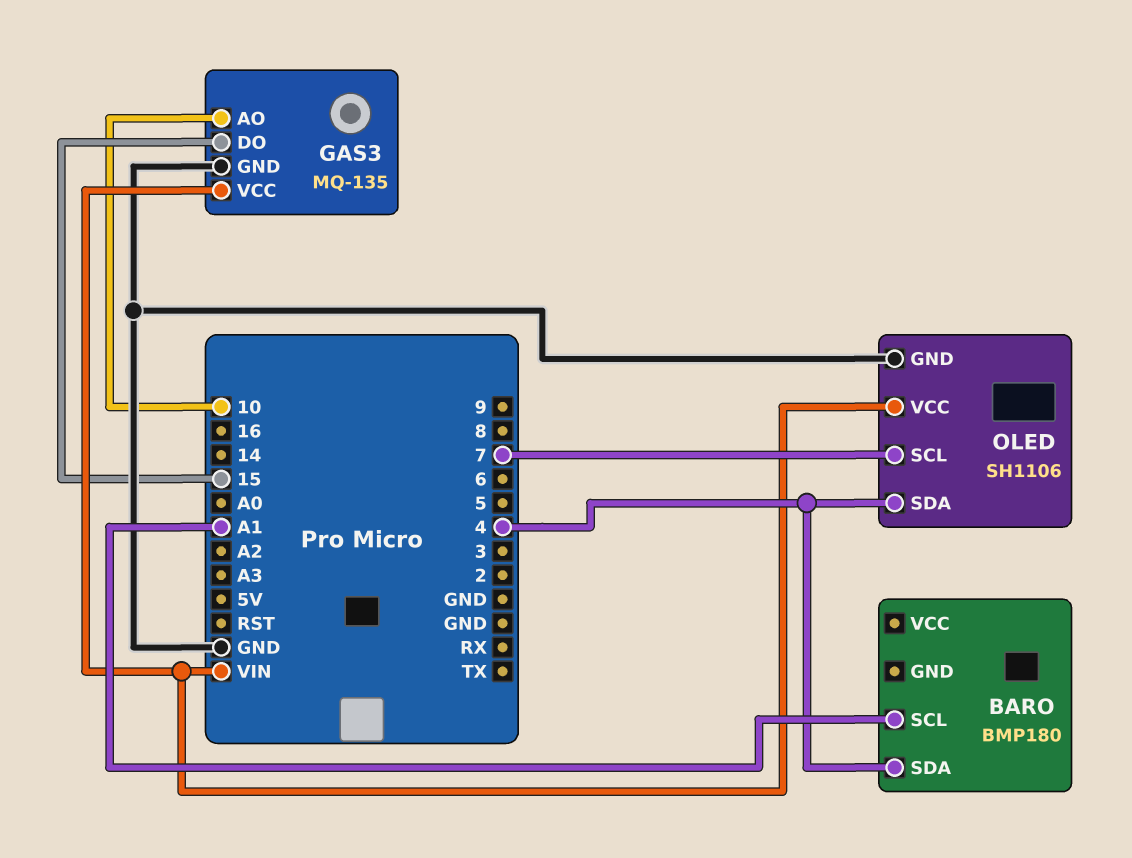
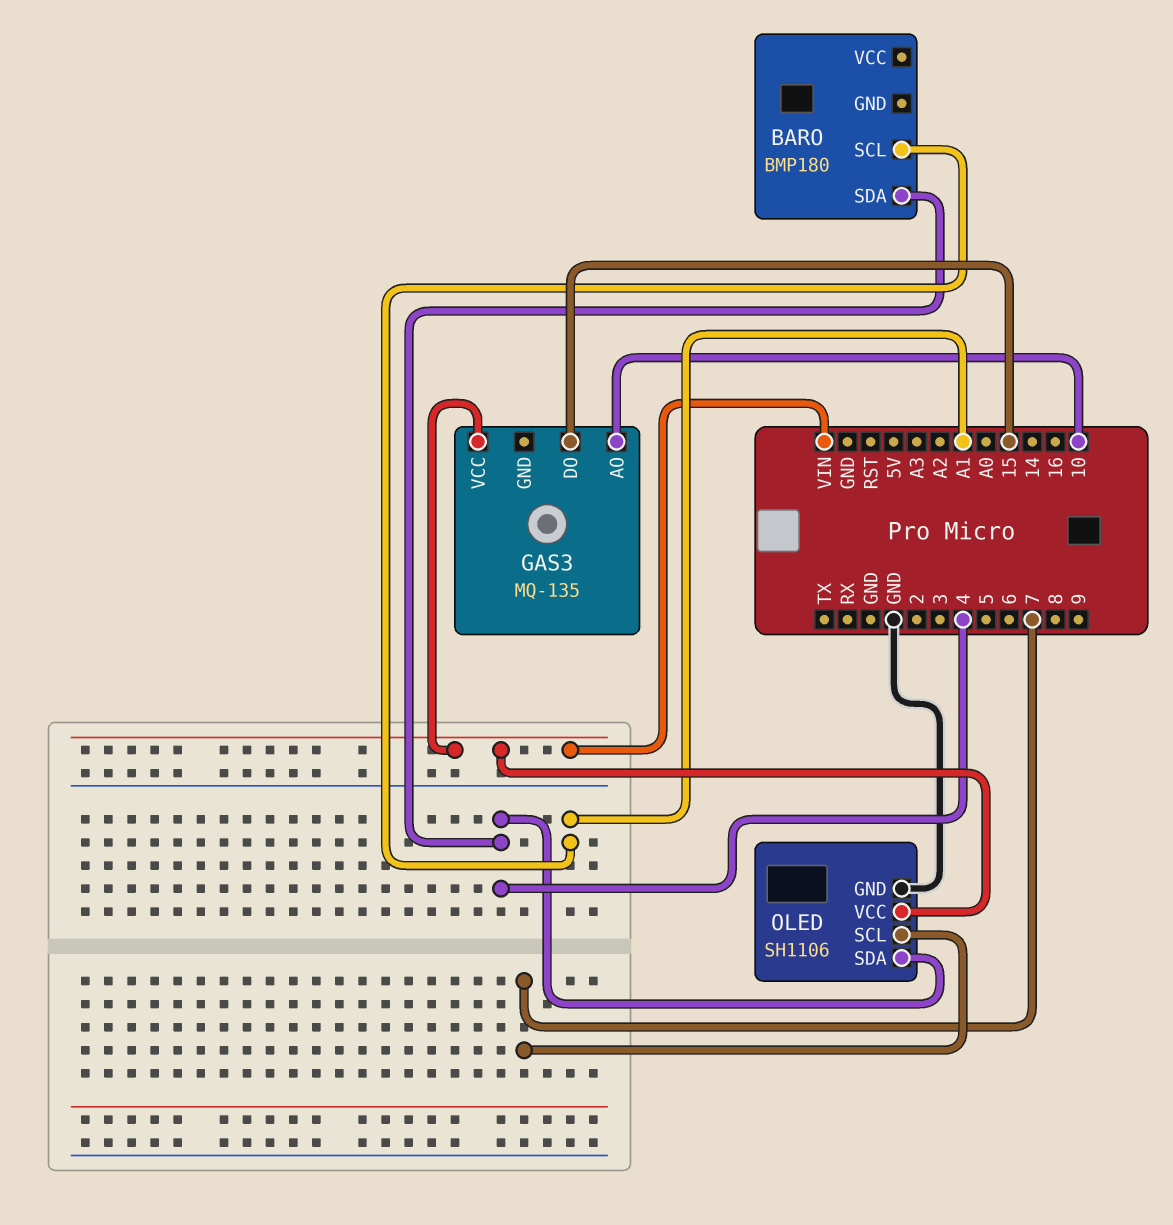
GAS3 pin GND: GND -> none

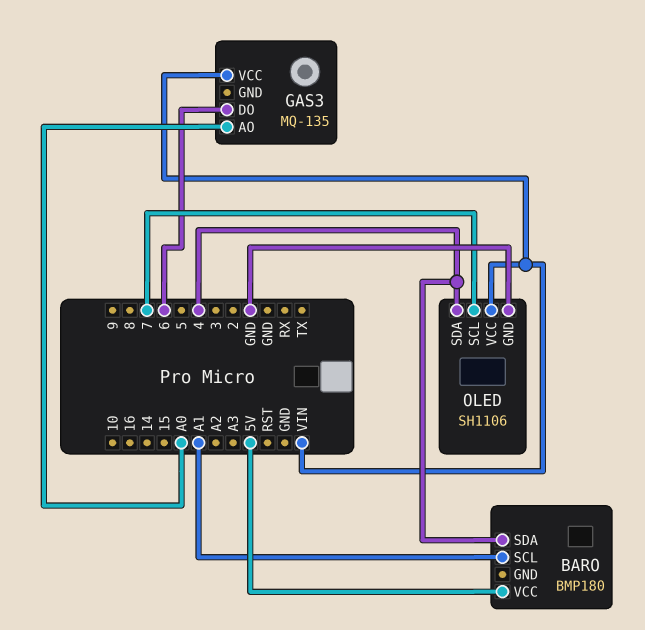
BARO pin VCC: none -> 5V
GAS3 pin AO: 10 -> A0
GAS3 pin DO: 15 -> 6

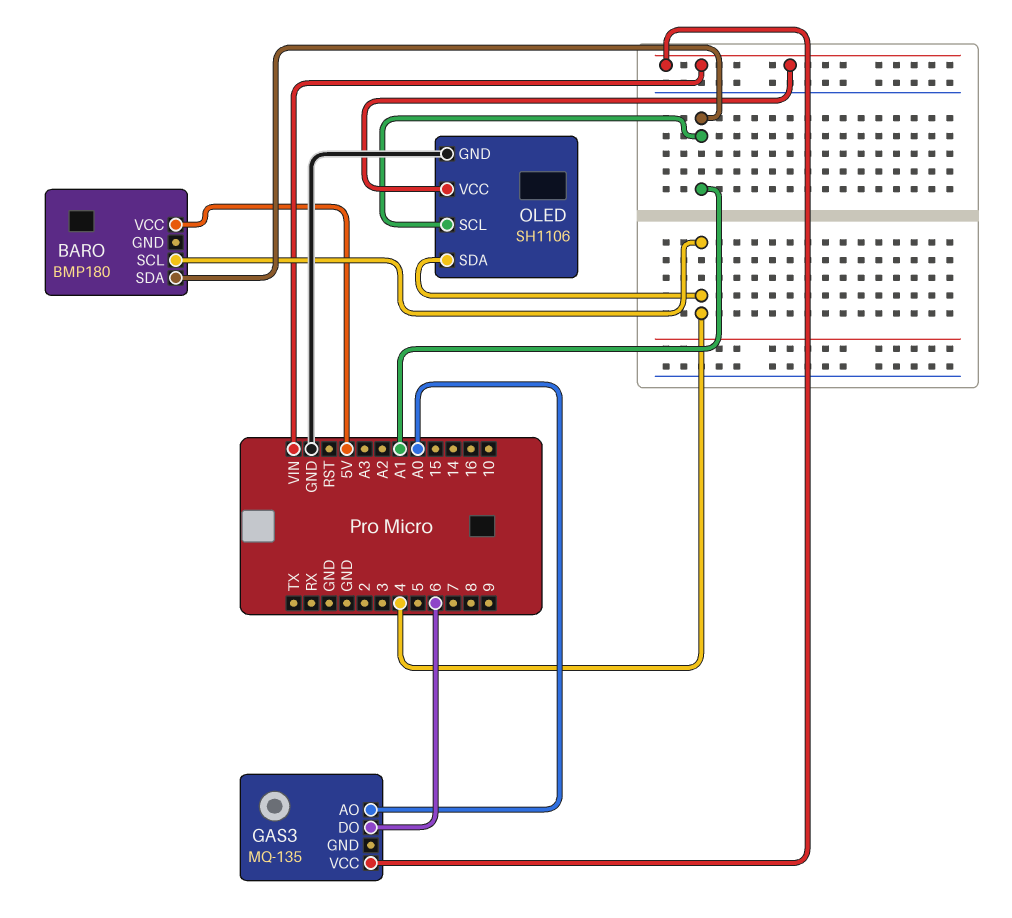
BARO pin SCL: A1 -> 4
BARO pin SDA: 4 -> A1
OLED pin SCL: 7 -> A1

